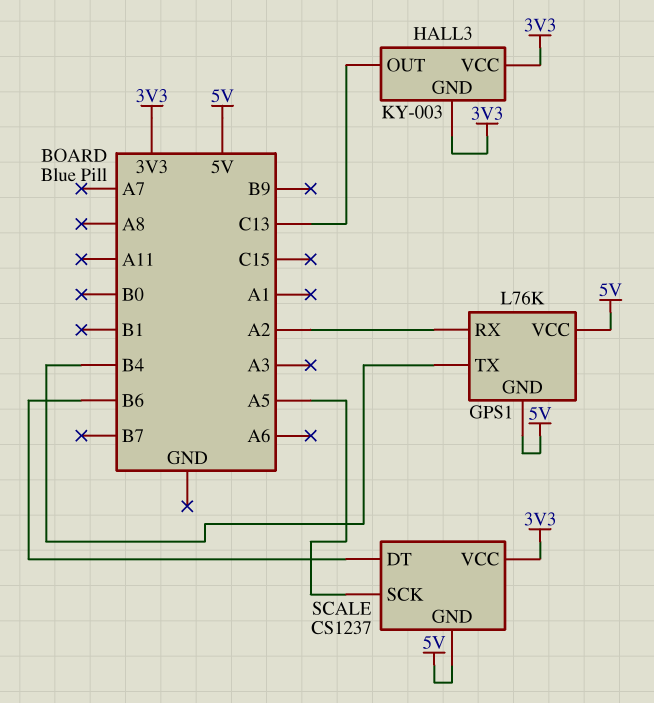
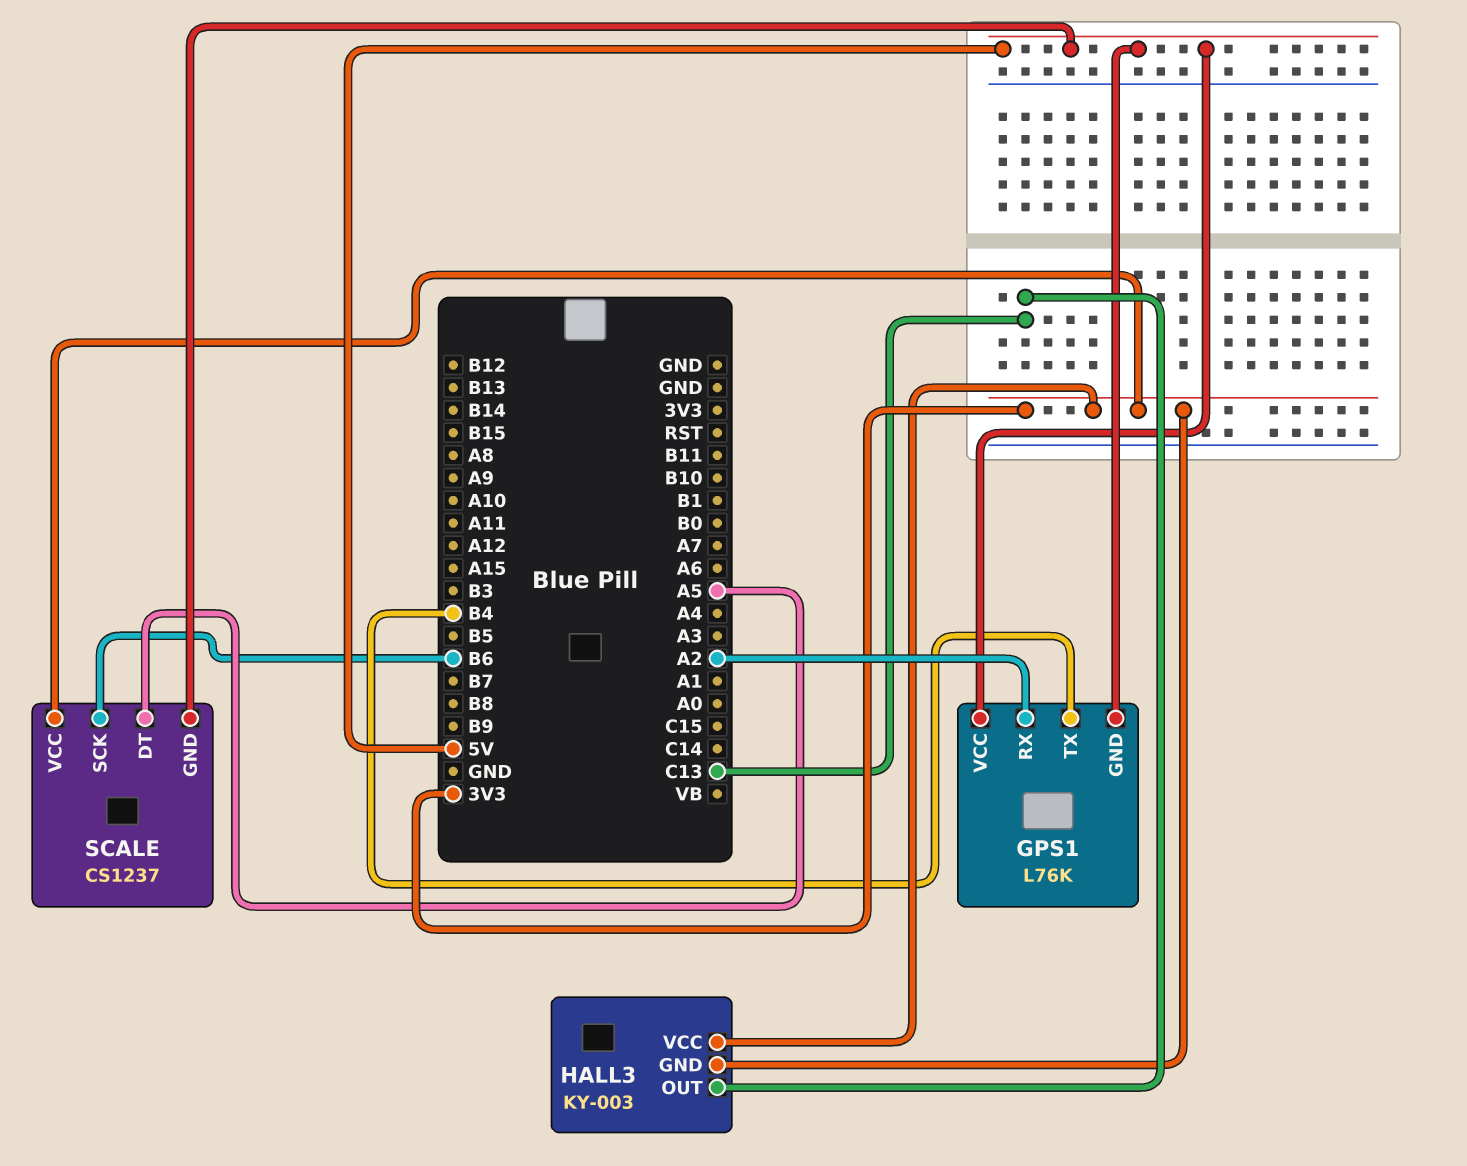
SCALE pin DT: B6 -> A5
SCALE pin SCK: A5 -> B6

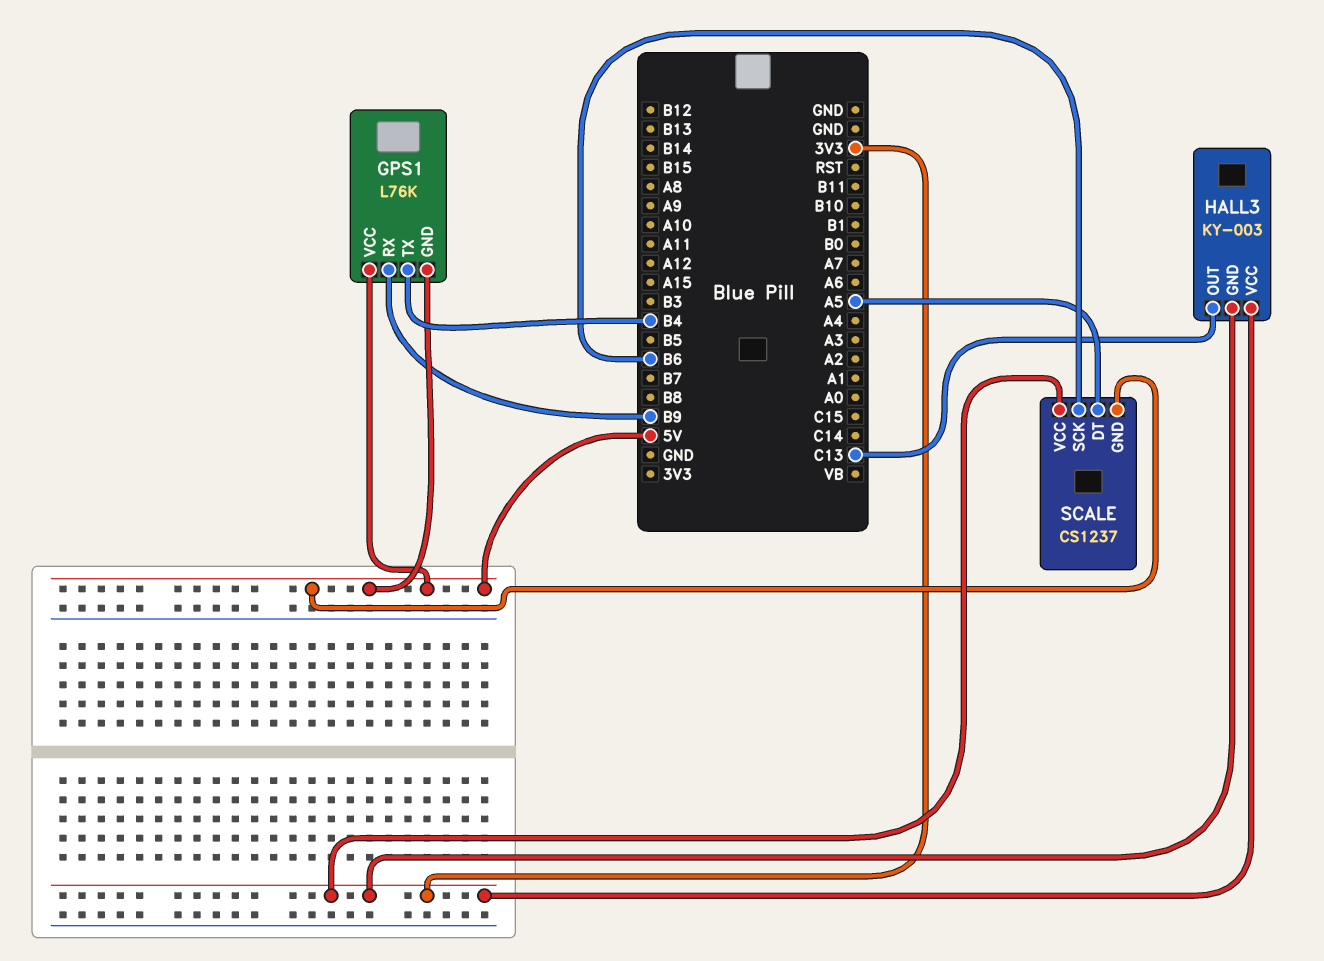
GPS1 pin RX: A2 -> B9

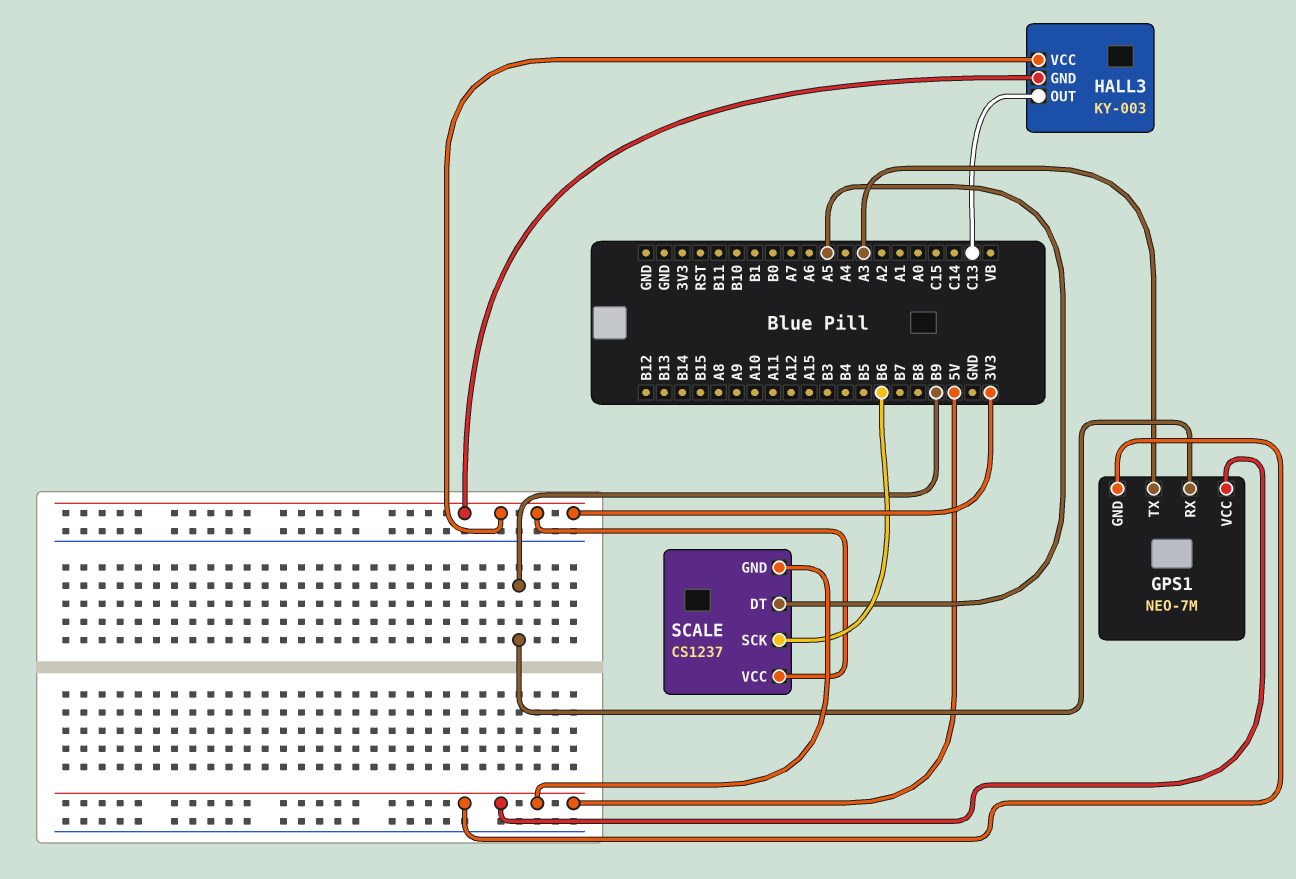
GPS1: L76K -> NEO-7M
GPS1 pin TX: B4 -> A3

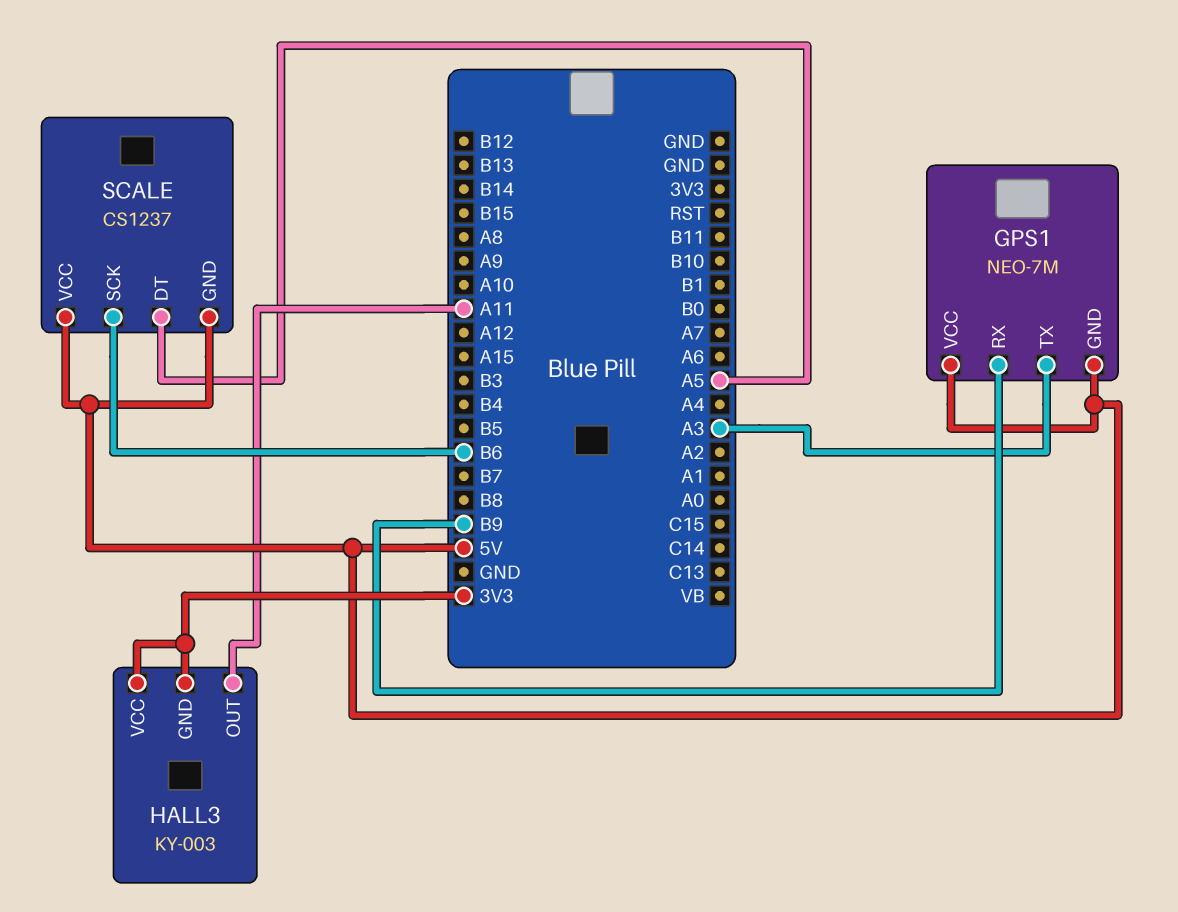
HALL3 pin OUT: C13 -> A11
SCALE pin VCC: 3V3 -> 5V

